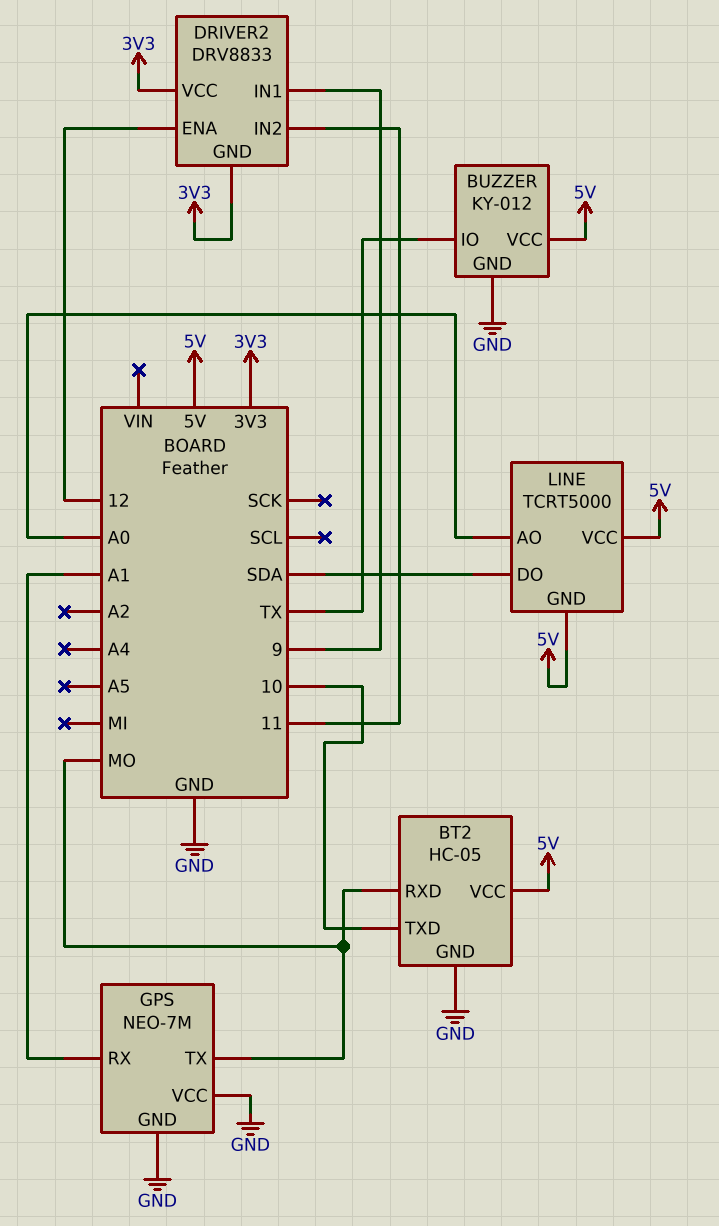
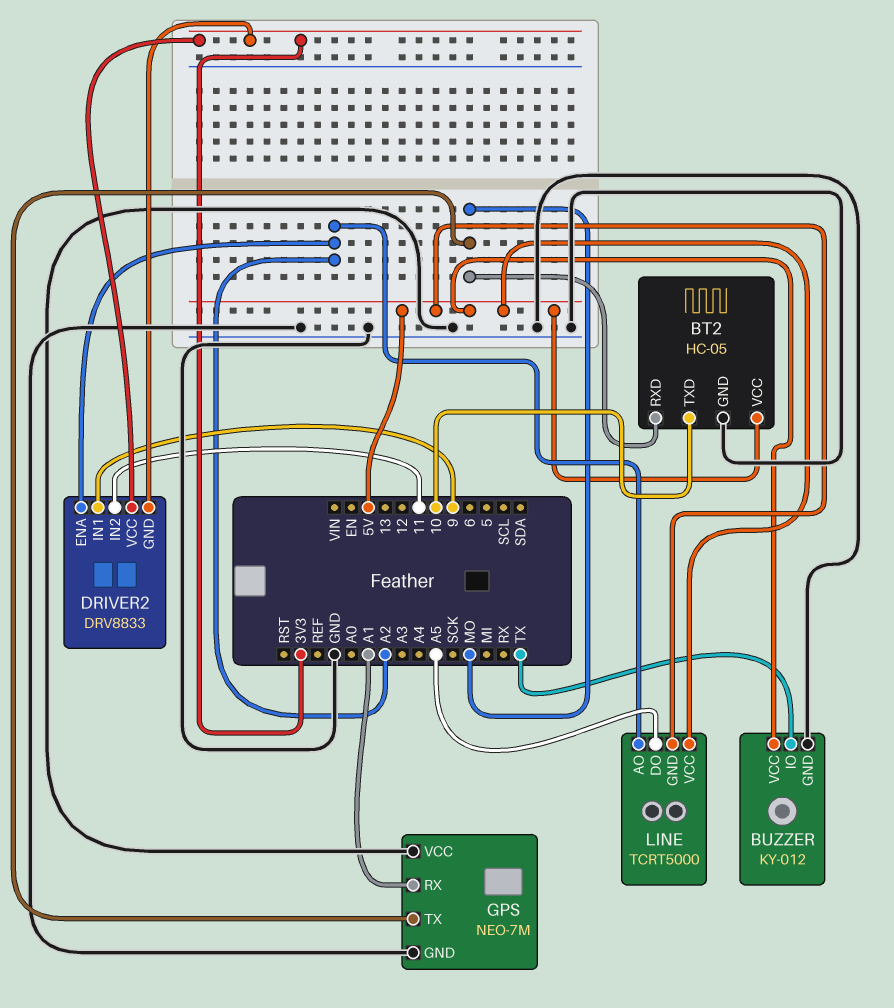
DRIVER2 pin ENA: 12 -> A2
LINE pin AO: A0 -> A2
LINE pin DO: SDA -> A5

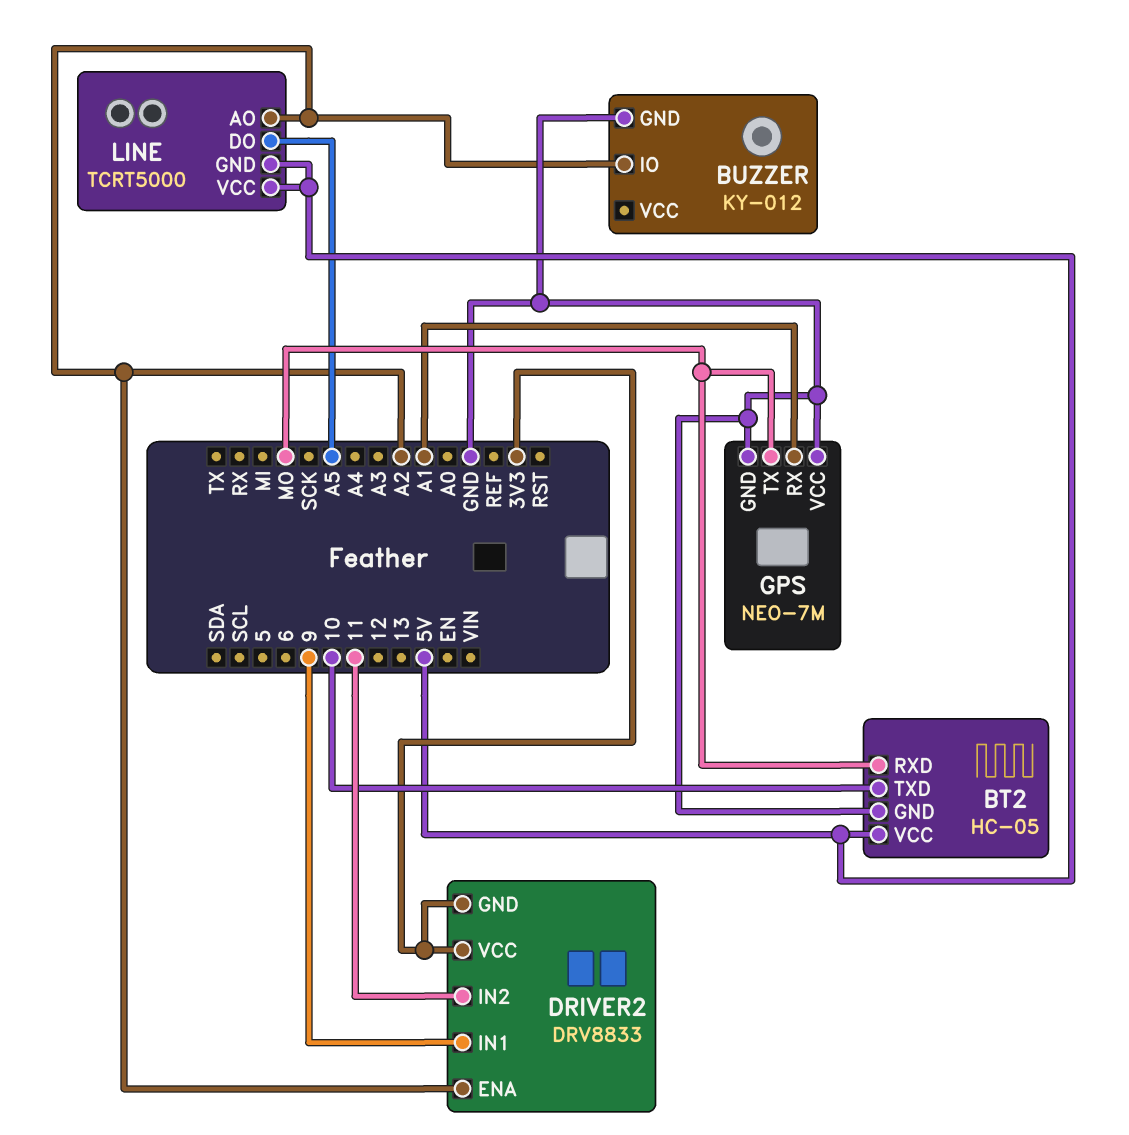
BUZZER pin IO: TX -> A2
BUZZER pin VCC: 5V -> none

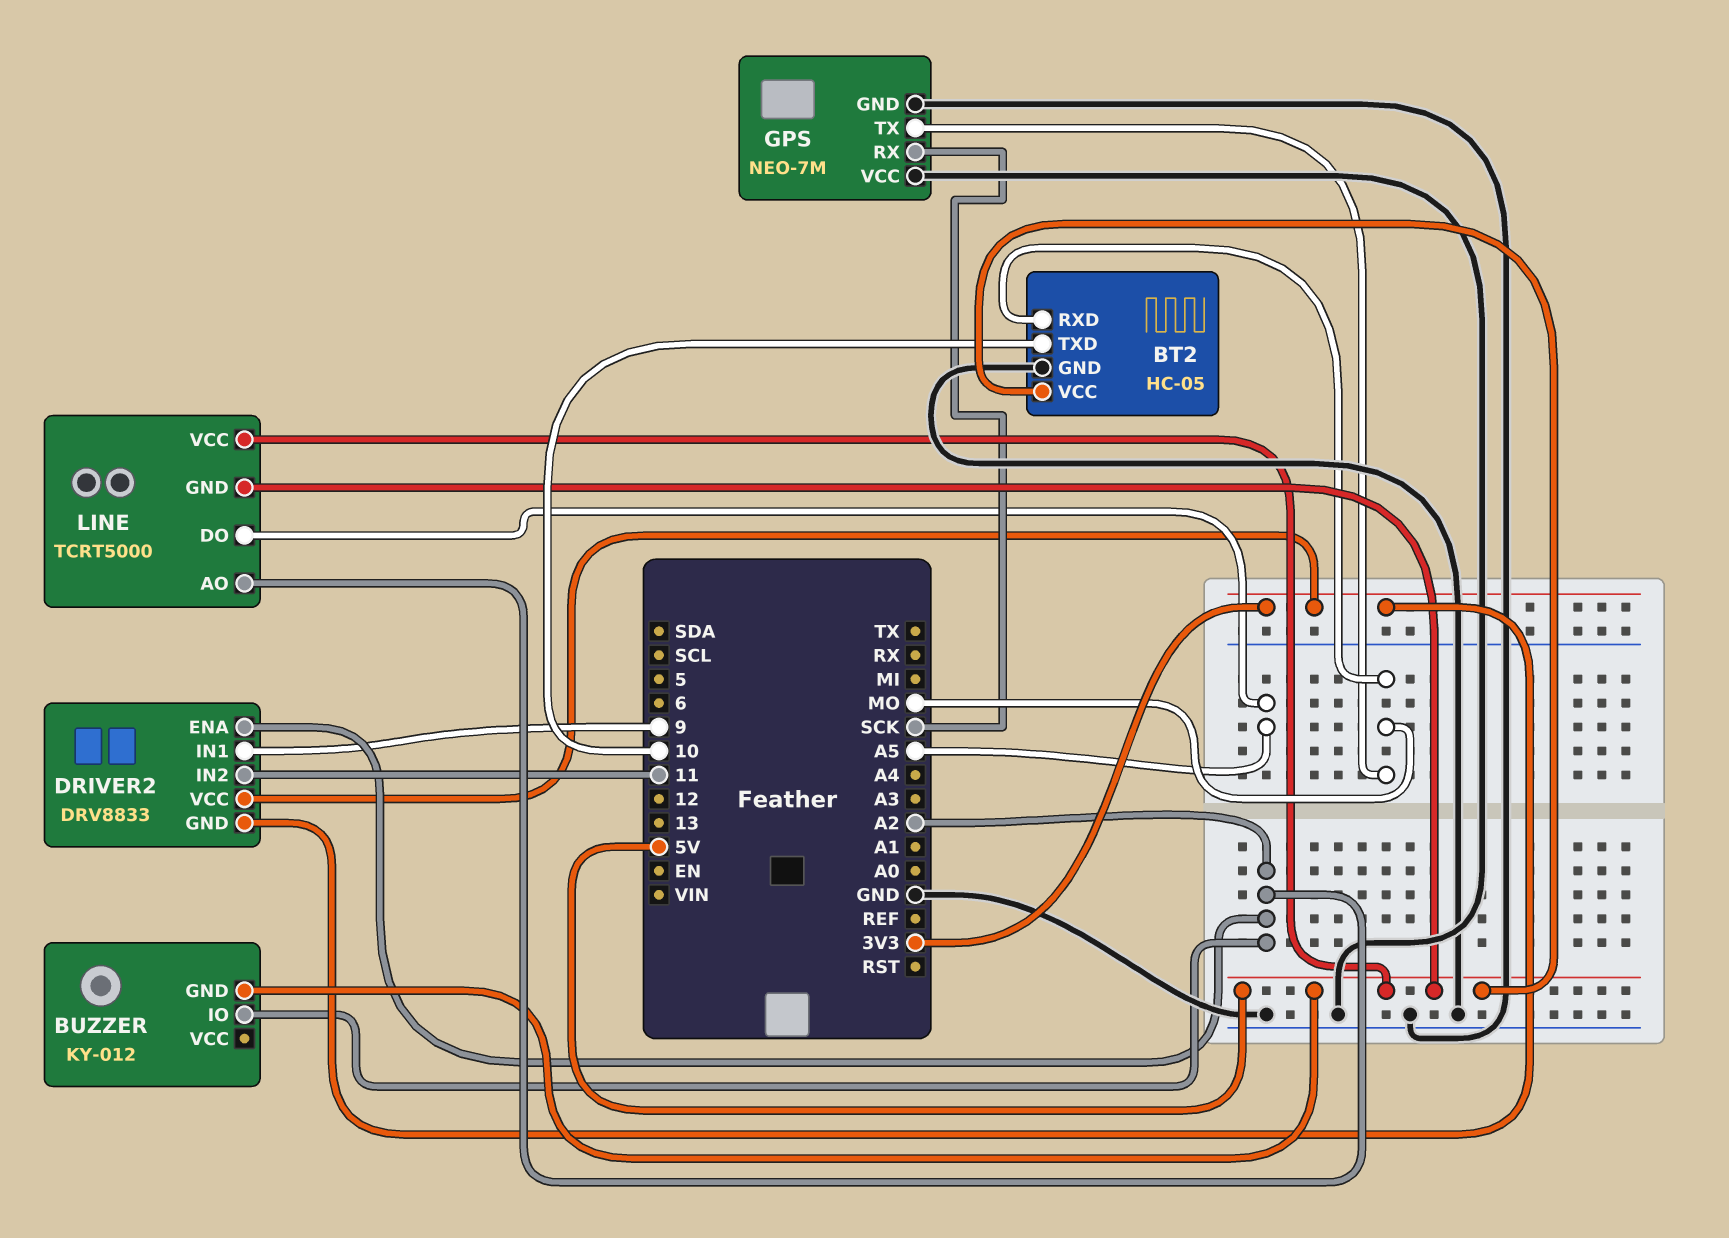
BUZZER pin GND: GND -> 5V
GPS pin RX: A1 -> SCK

